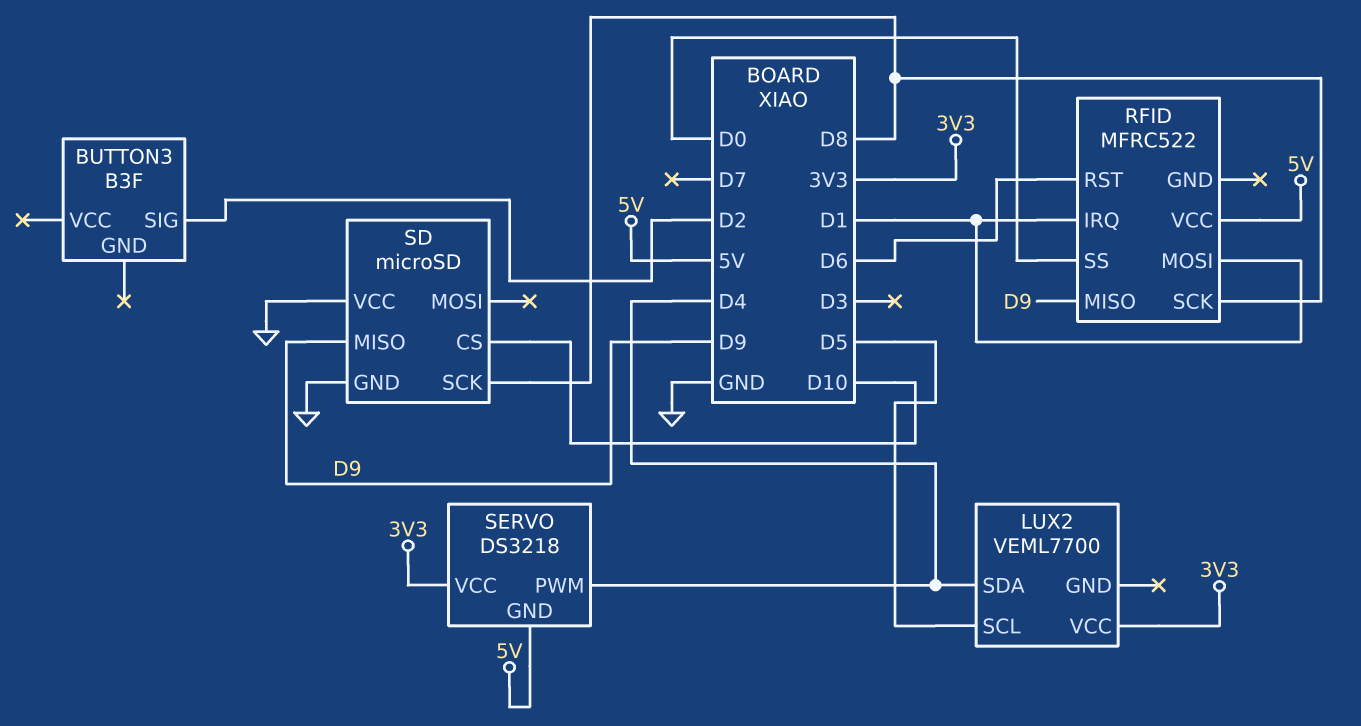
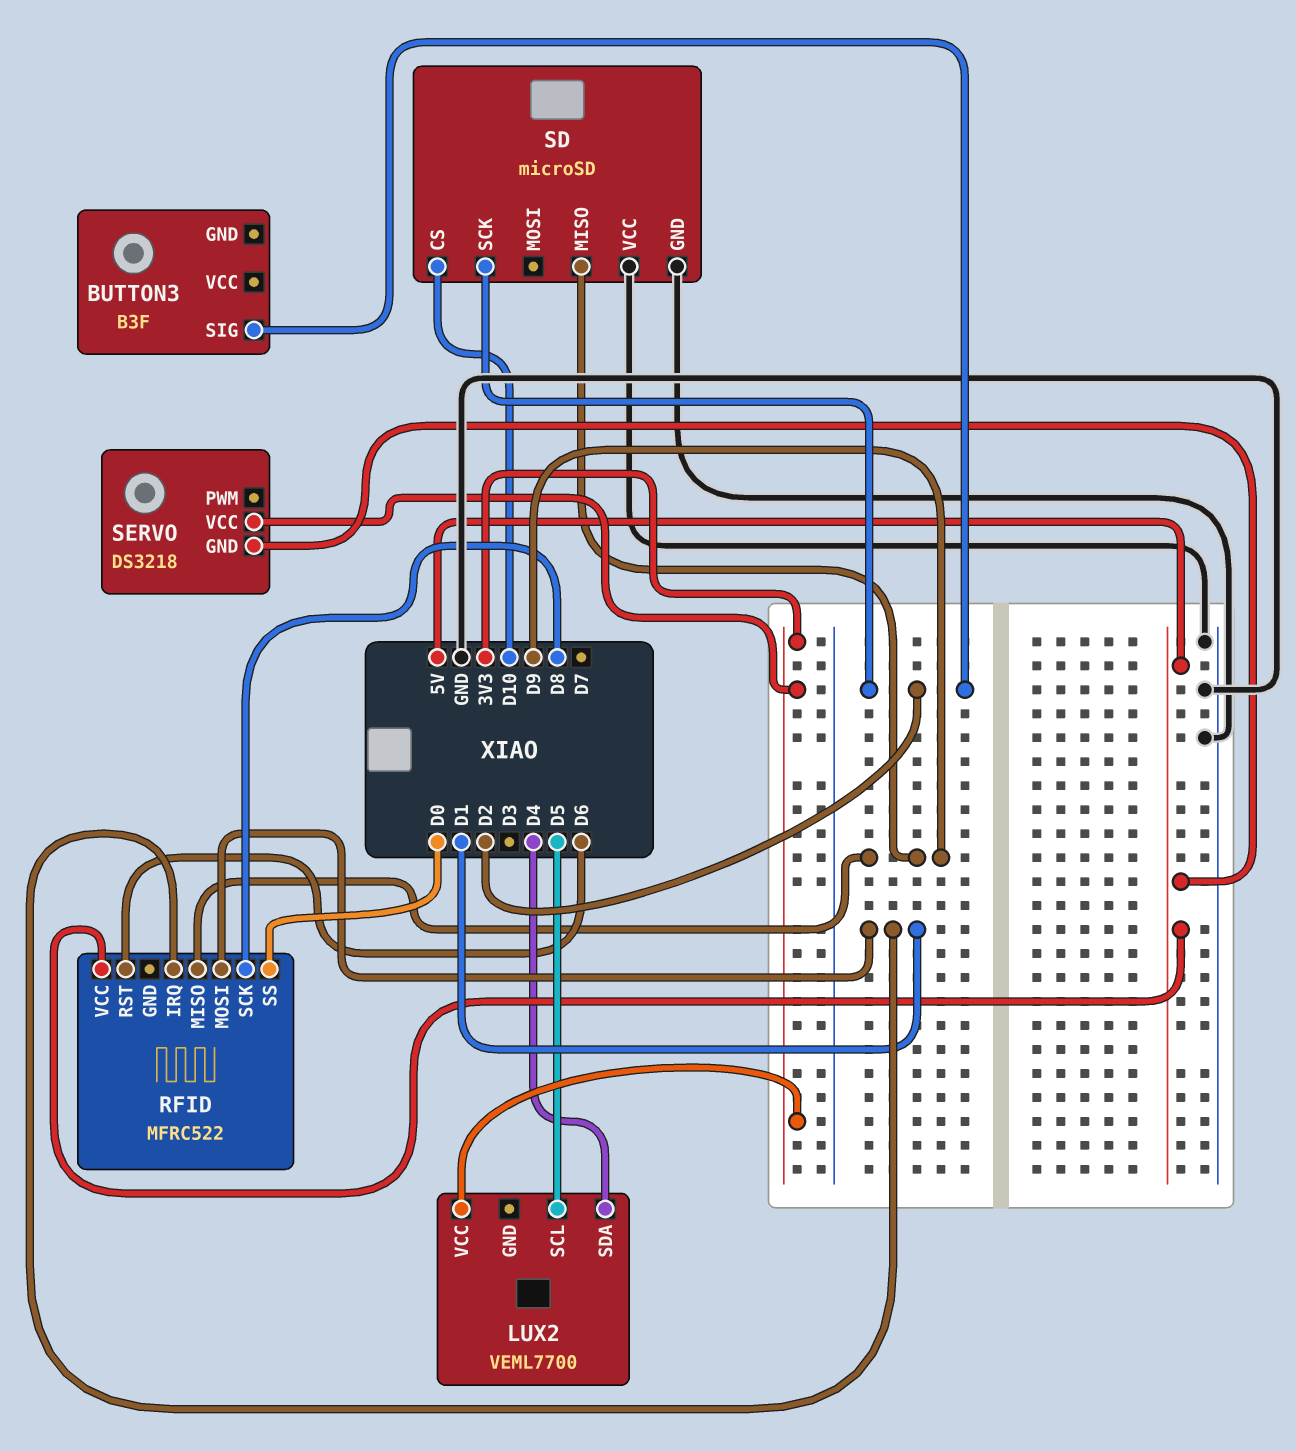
SD pin SCK: D8 -> D2
SERVO pin PWM: D4 -> none

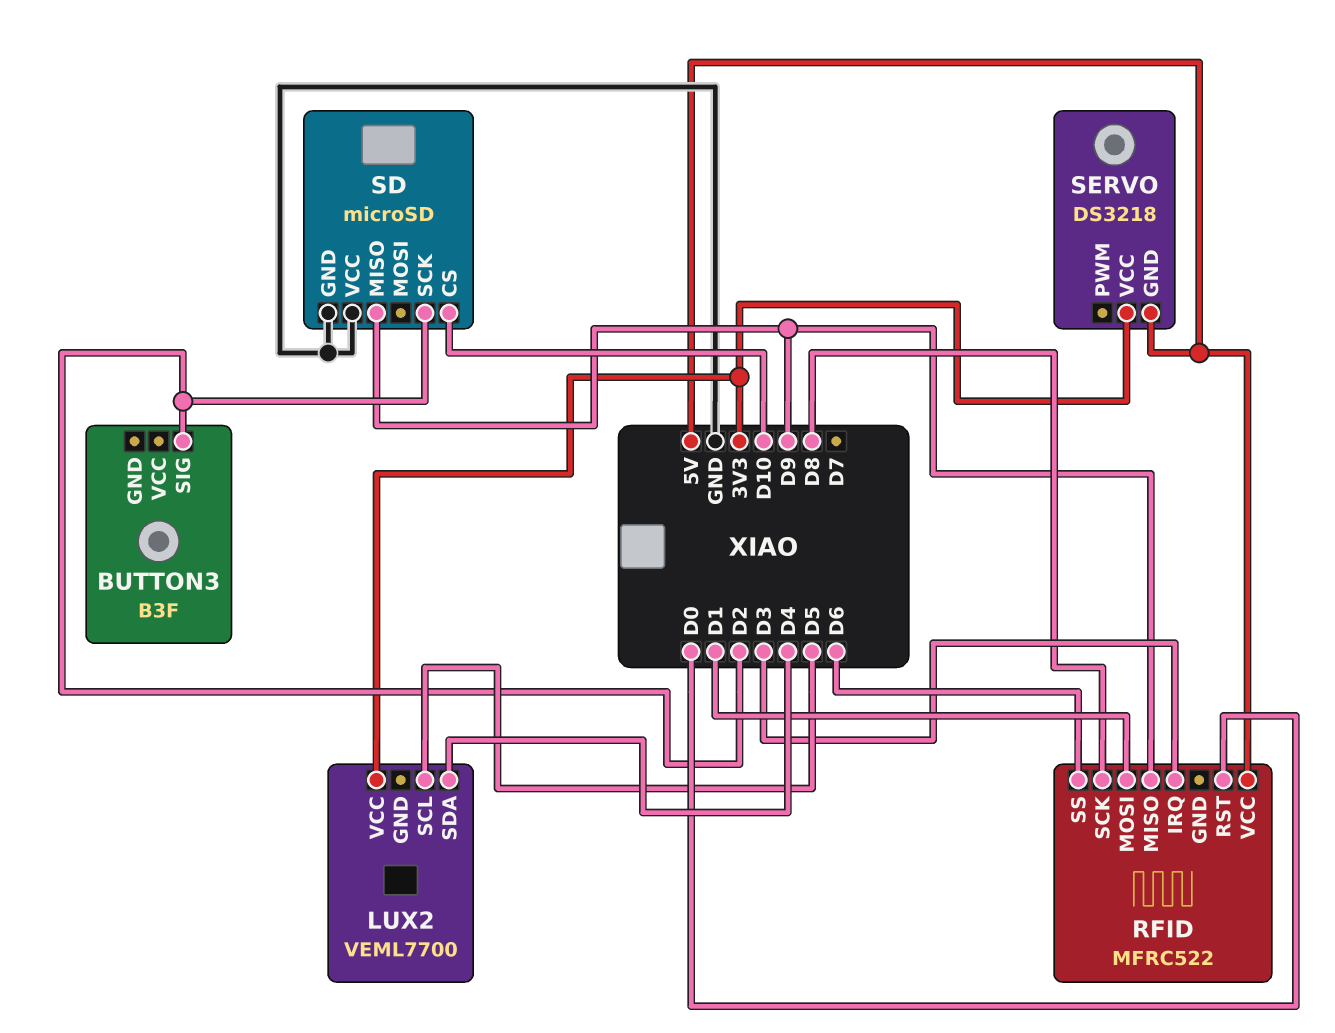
RFID pin IRQ: D1 -> D3
RFID pin RST: D6 -> D0
RFID pin SS: D0 -> D6

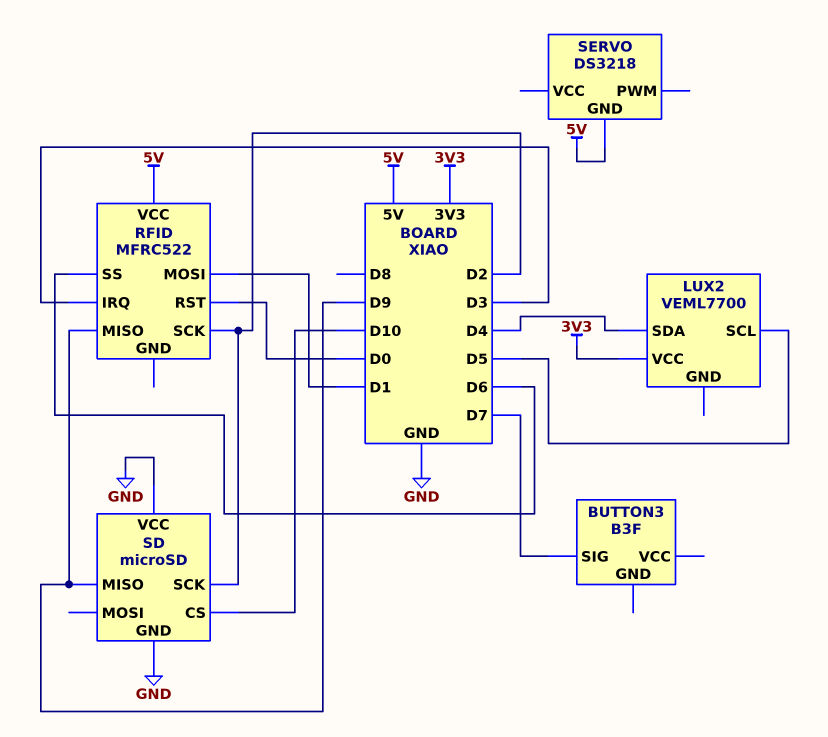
BUTTON3 pin SIG: D2 -> D7
RFID pin SCK: D8 -> D2
SERVO pin VCC: 3V3 -> none

